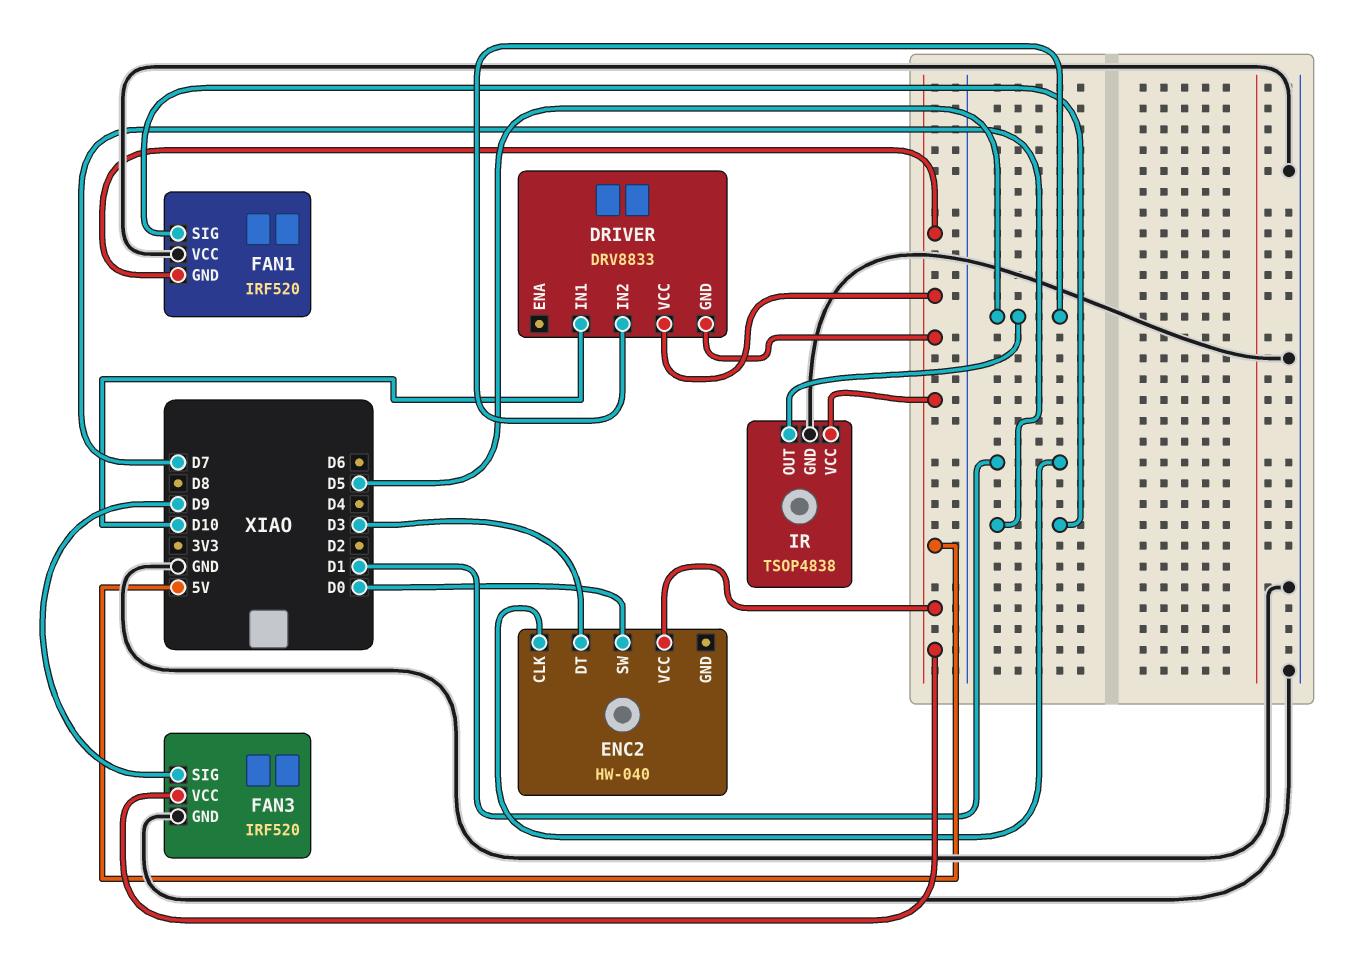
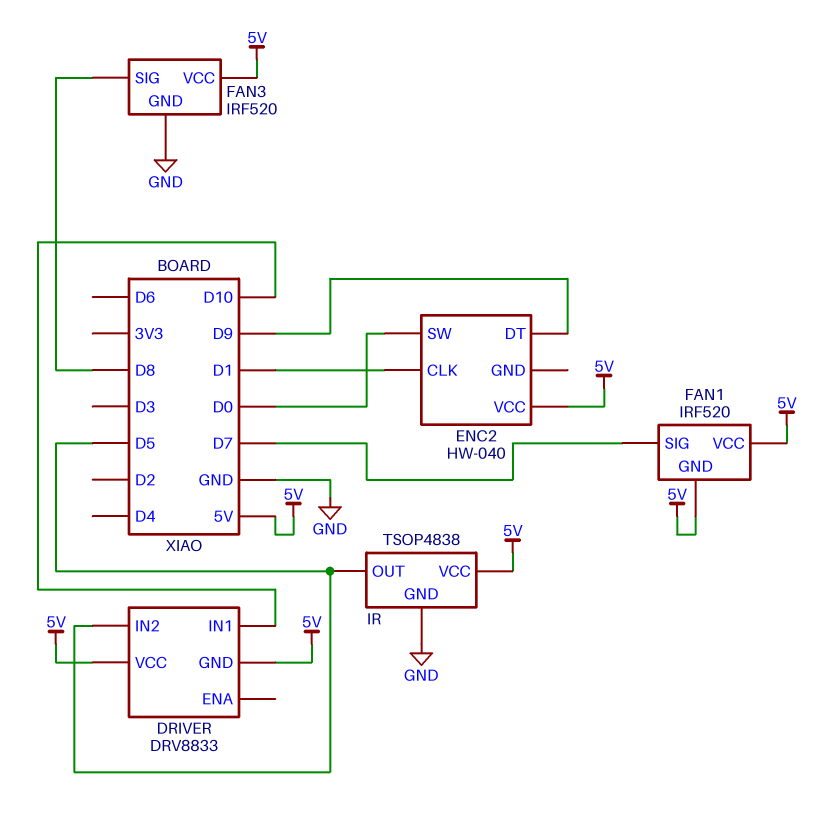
ENC2 pin DT: D3 -> D9
FAN1 pin VCC: GND -> 5V
FAN3 pin SIG: D9 -> D8

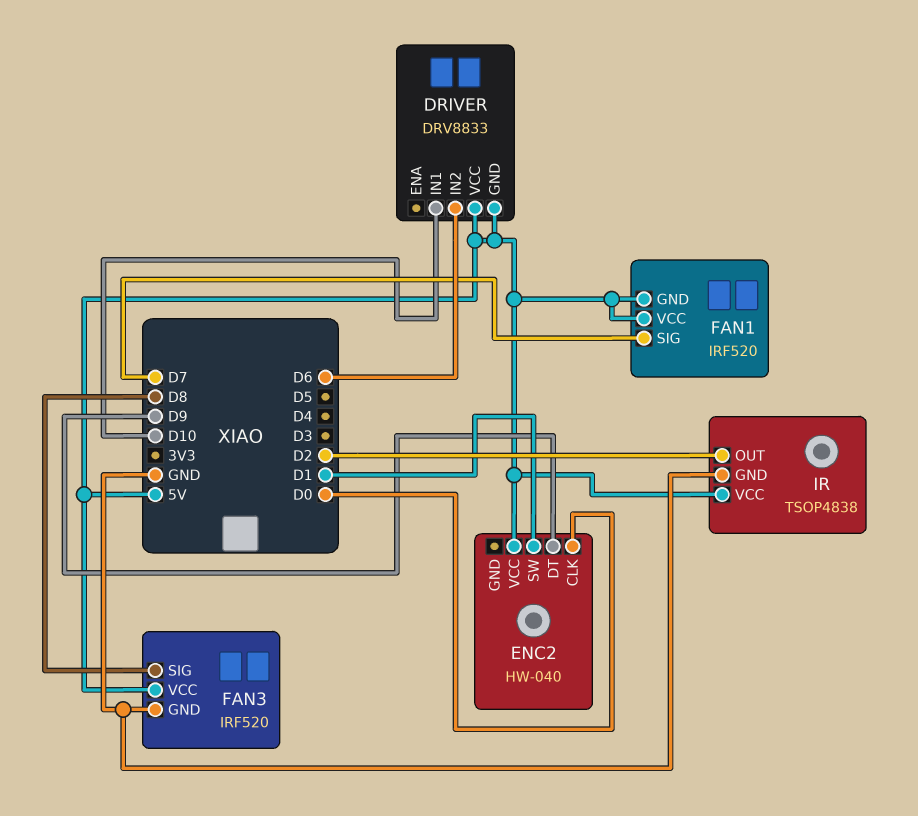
DRIVER pin IN2: D5 -> D6
ENC2 pin CLK: D1 -> D0
ENC2 pin SW: D0 -> D1
IR pin OUT: D5 -> D2

